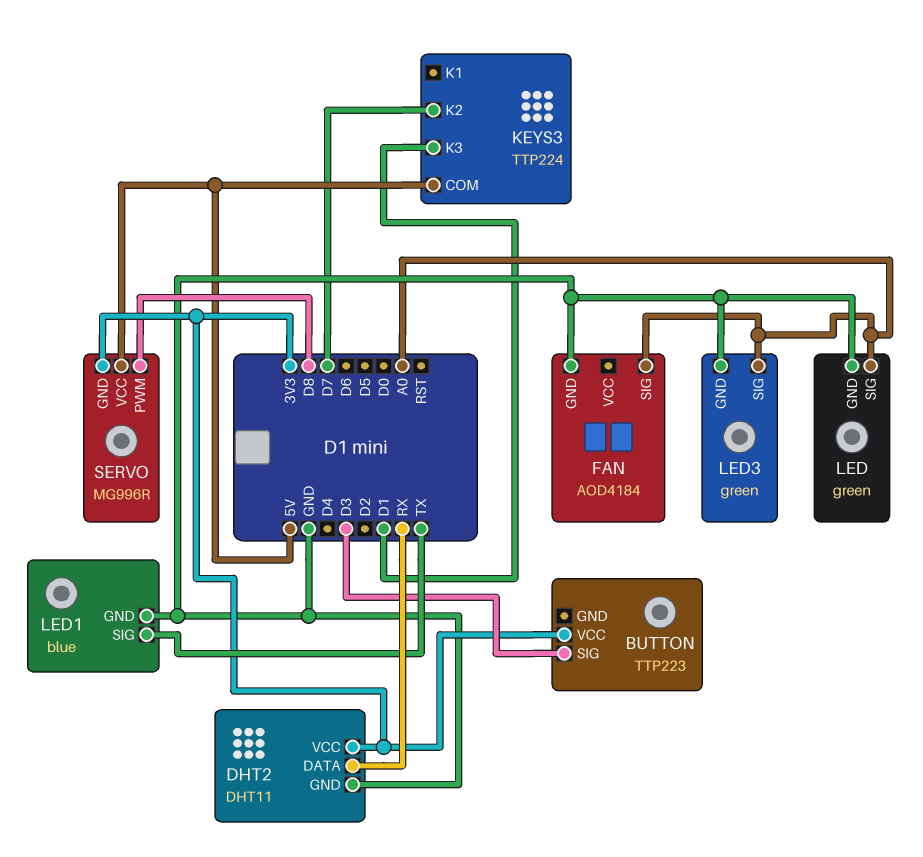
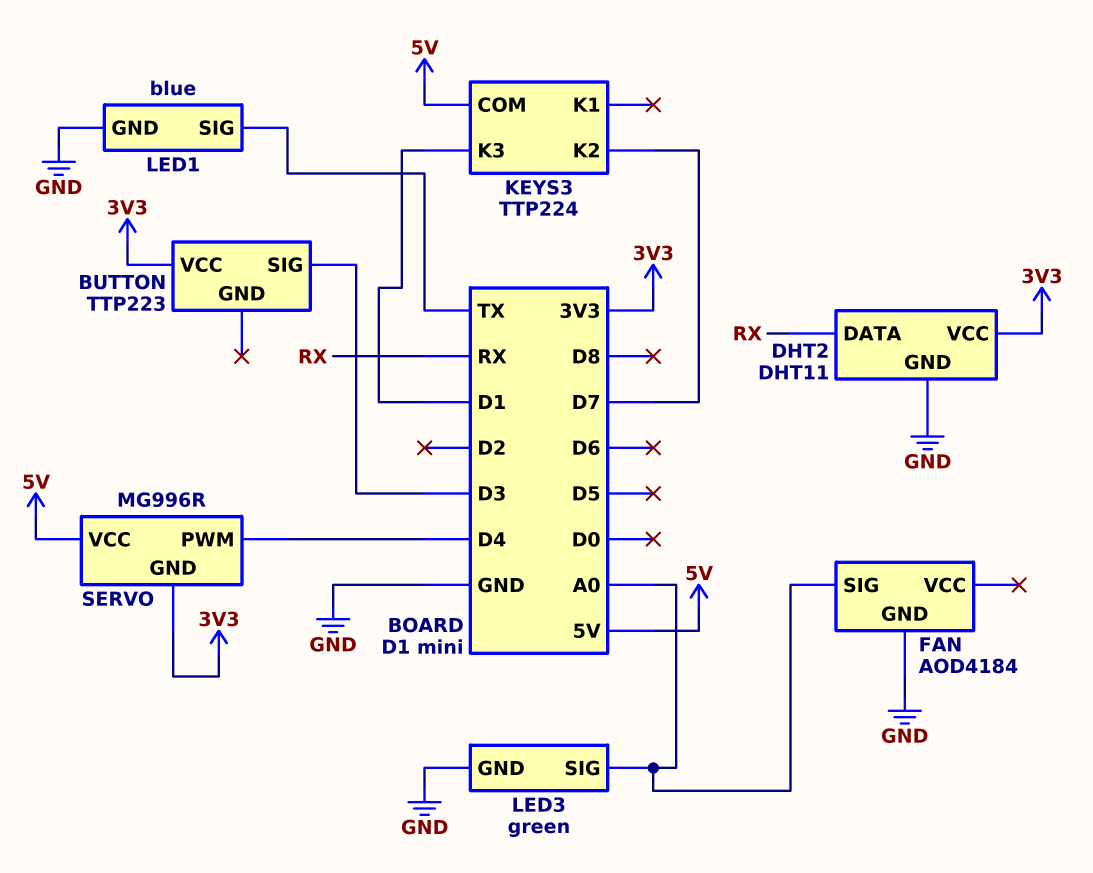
LED: green -> none
LED pin GND: GND -> none
LED pin SIG: A0 -> none
SERVO pin PWM: D8 -> D4

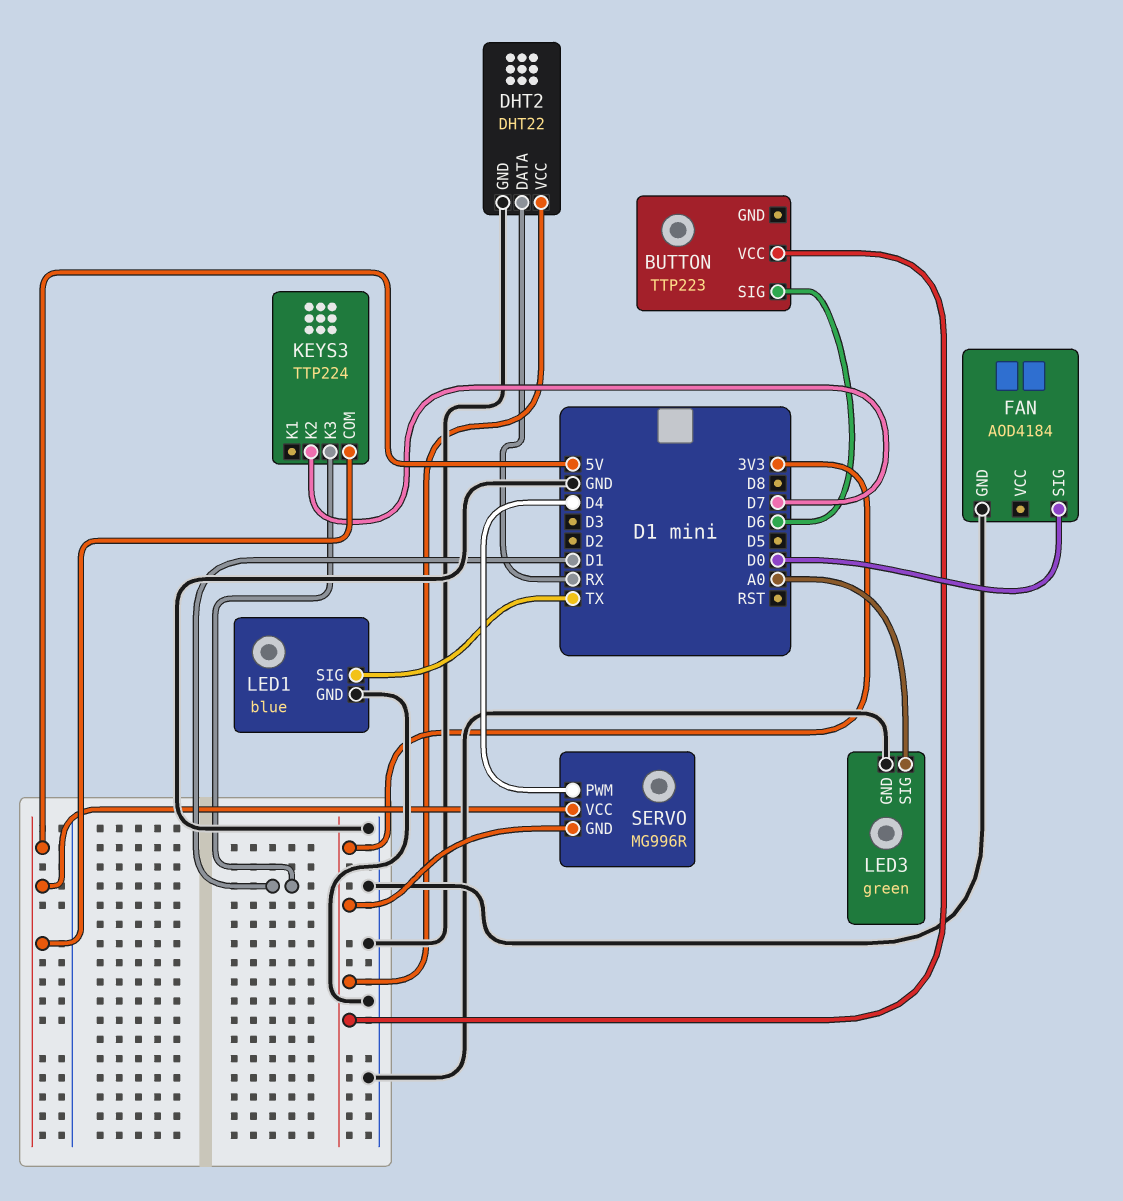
BUTTON pin SIG: D3 -> D6
DHT2: DHT11 -> DHT22
FAN pin SIG: A0 -> D0

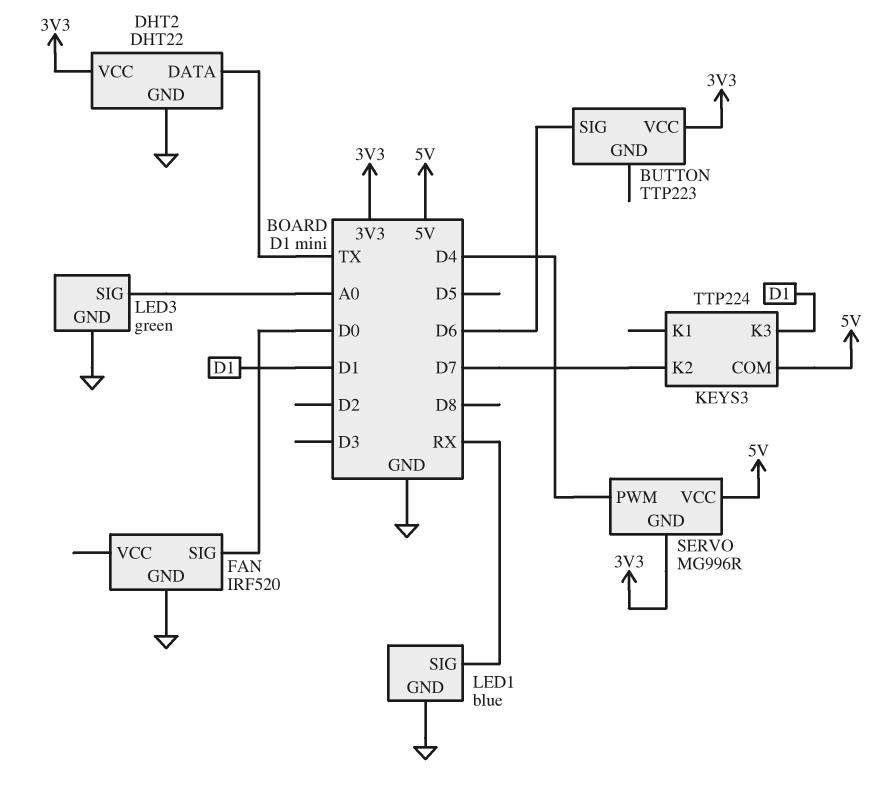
DHT2 pin DATA: RX -> TX
FAN: AOD4184 -> IRF520
LED1 pin SIG: TX -> RX

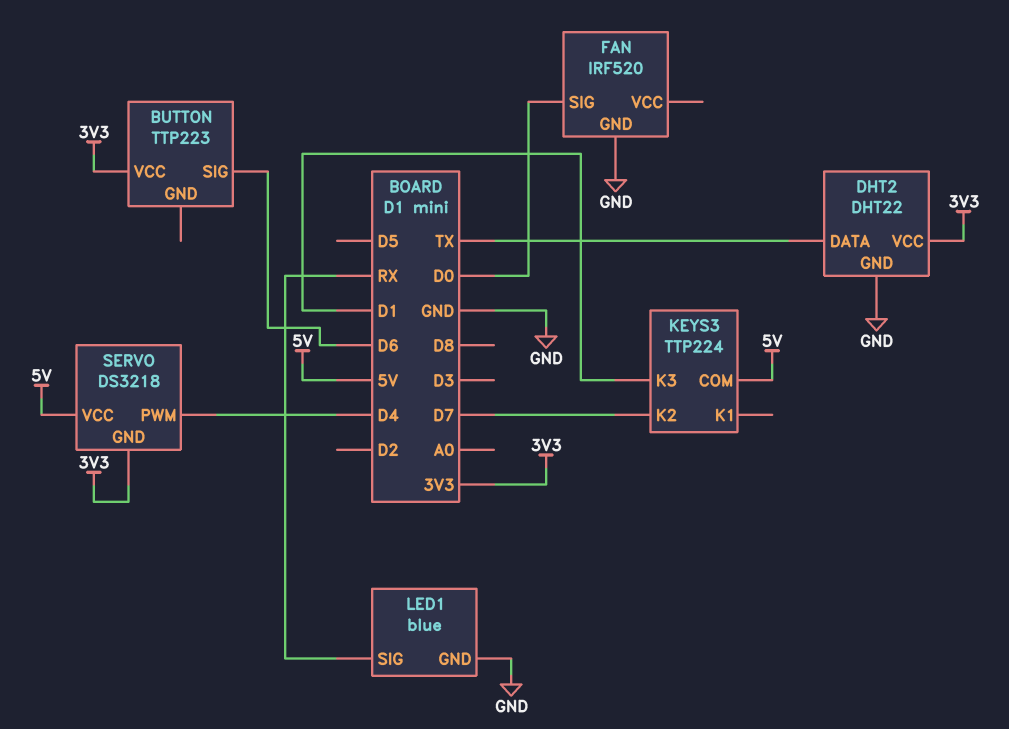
LED3: green -> none
LED3 pin GND: GND -> none
LED3 pin SIG: A0 -> none
SERVO: MG996R -> DS3218

